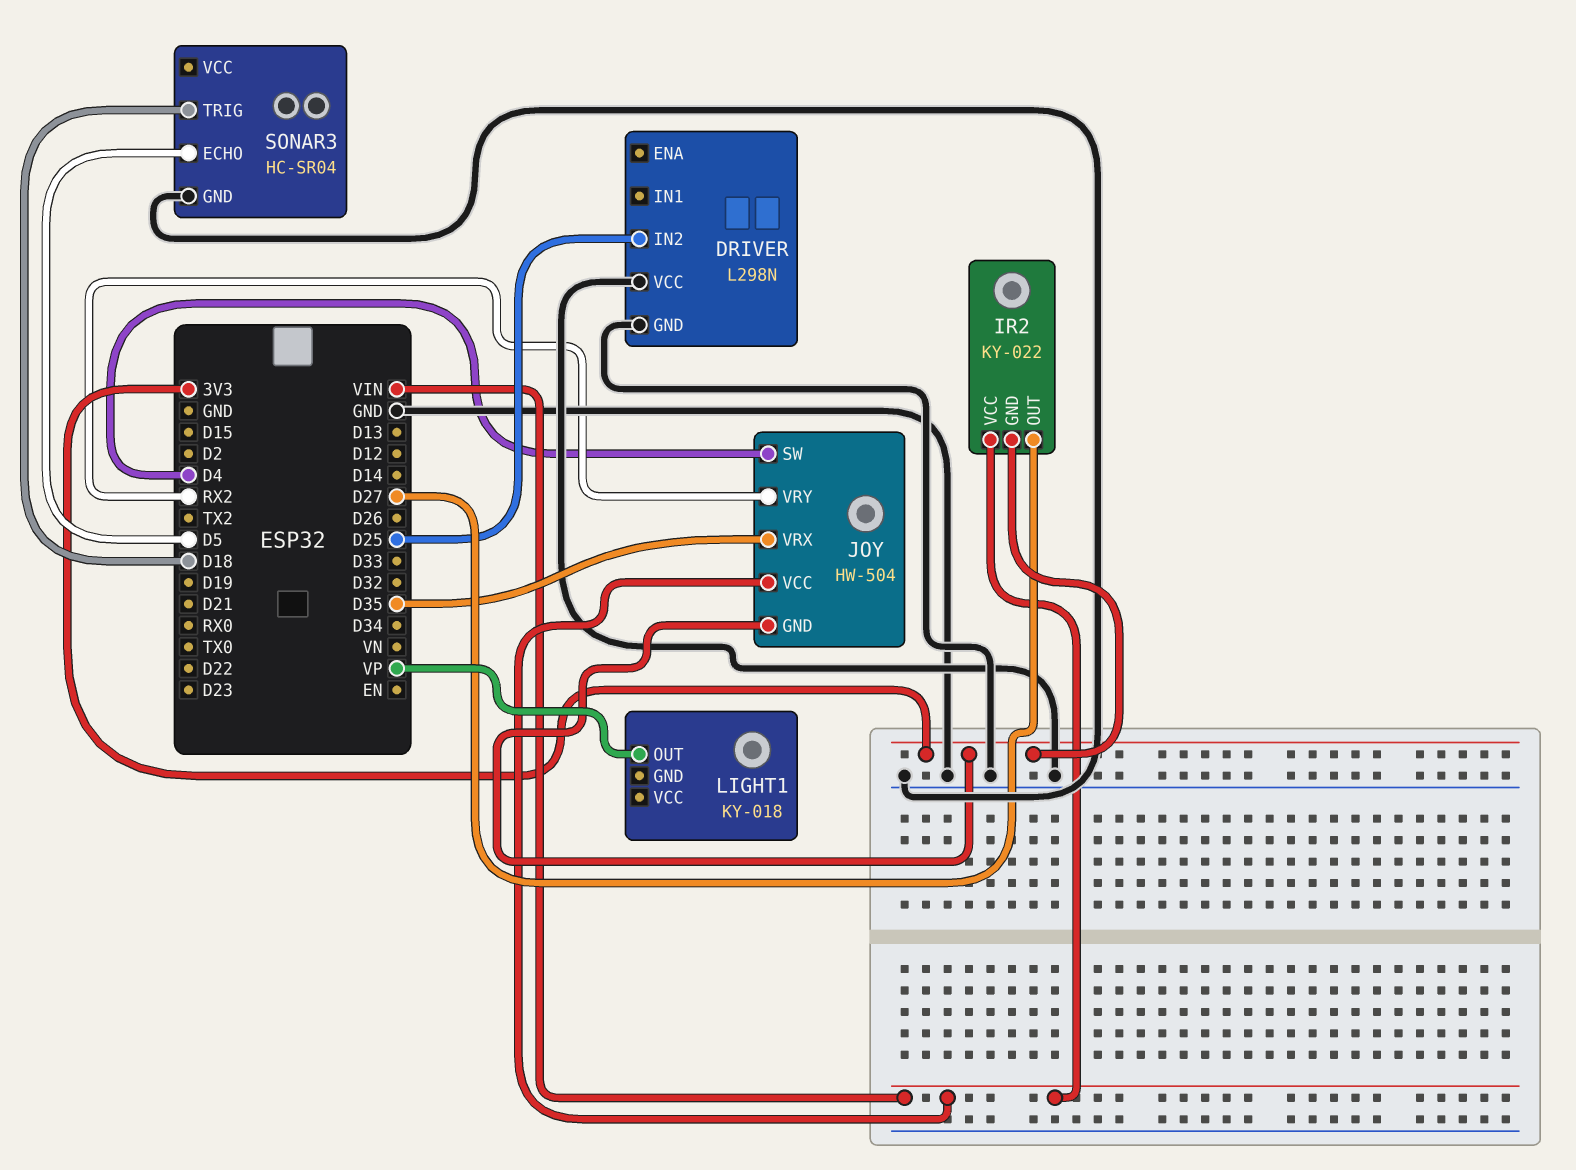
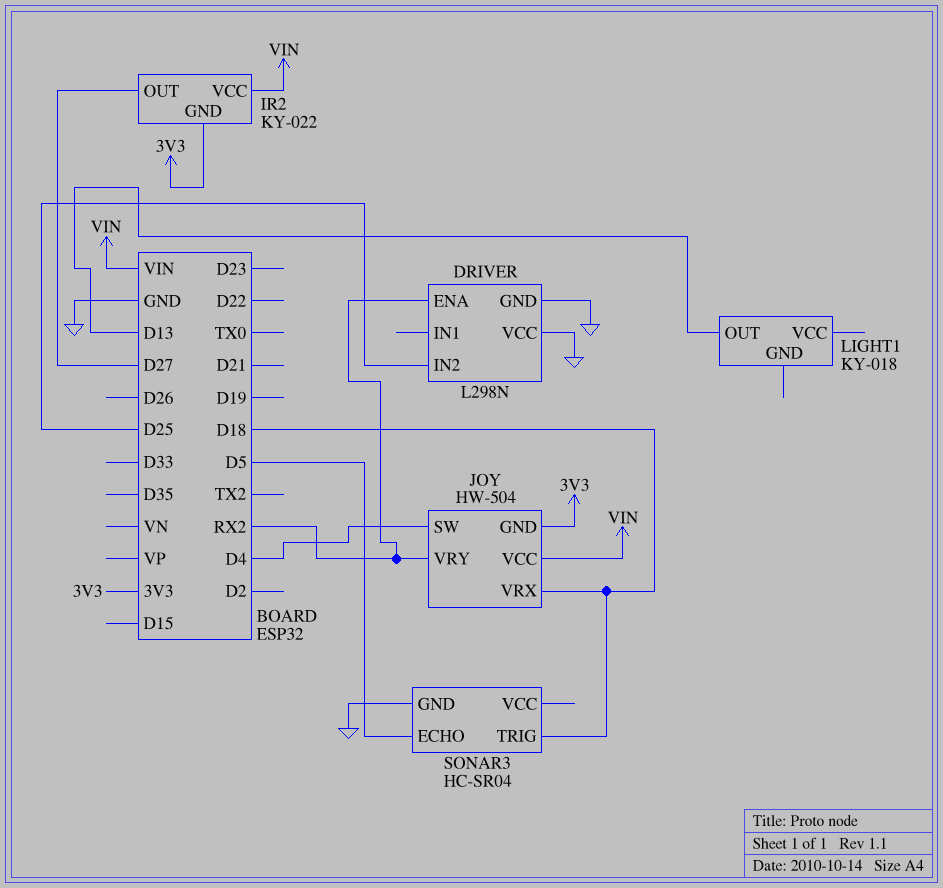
DRIVER pin ENA: none -> RX2
JOY pin VRX: D35 -> D18
LIGHT1 pin OUT: VP -> D13

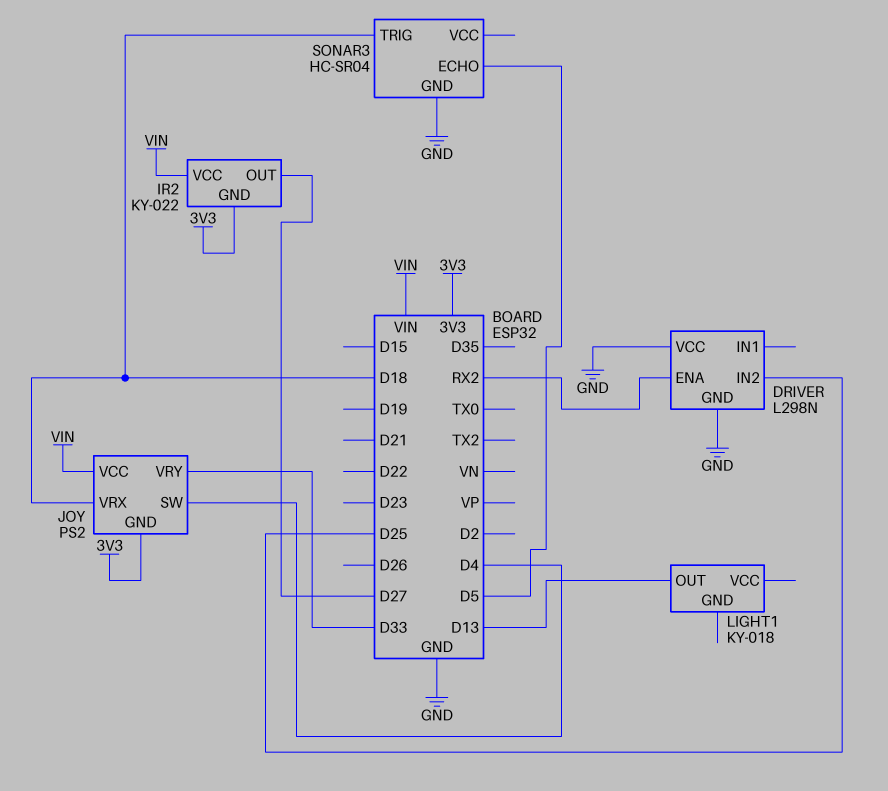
JOY: HW-504 -> PS2
JOY pin VRY: RX2 -> D33

